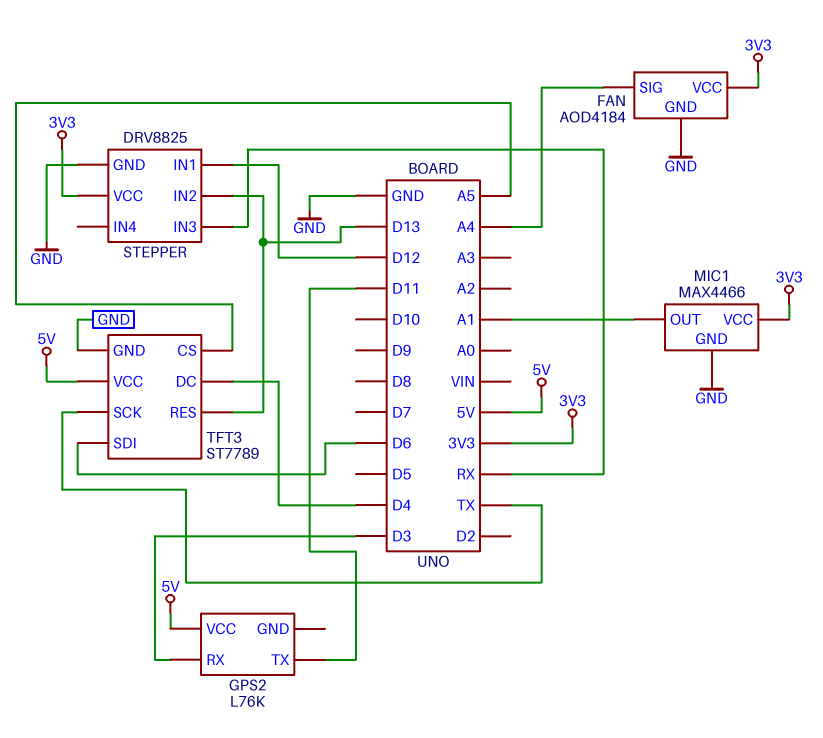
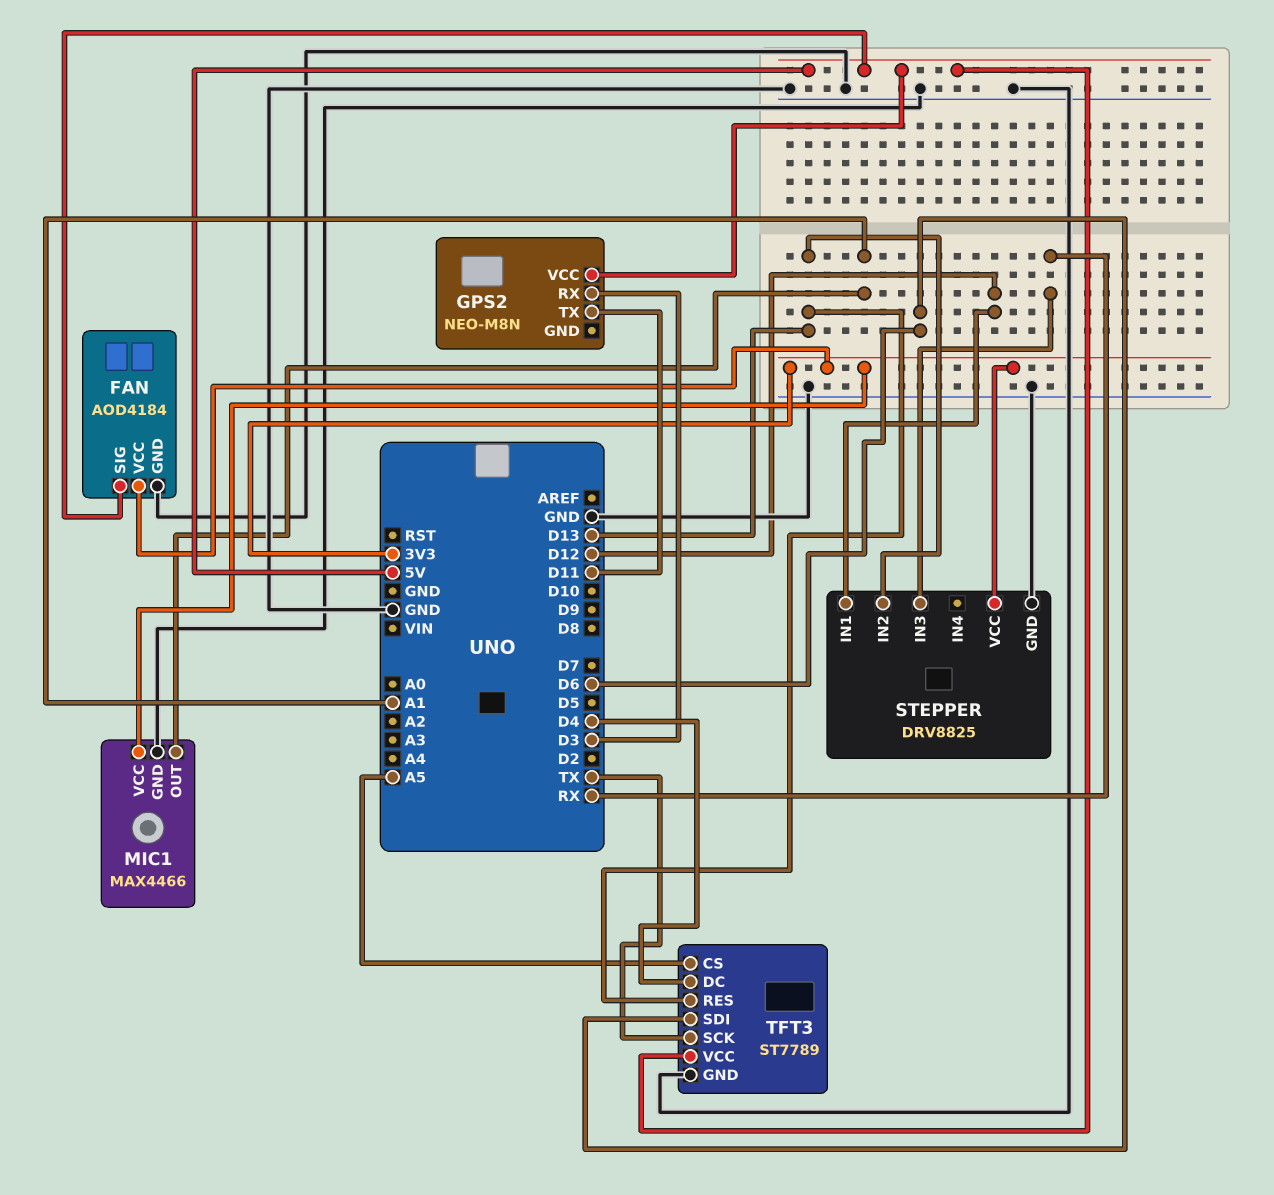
FAN pin SIG: A4 -> 5V
GPS2: L76K -> NEO-M8N

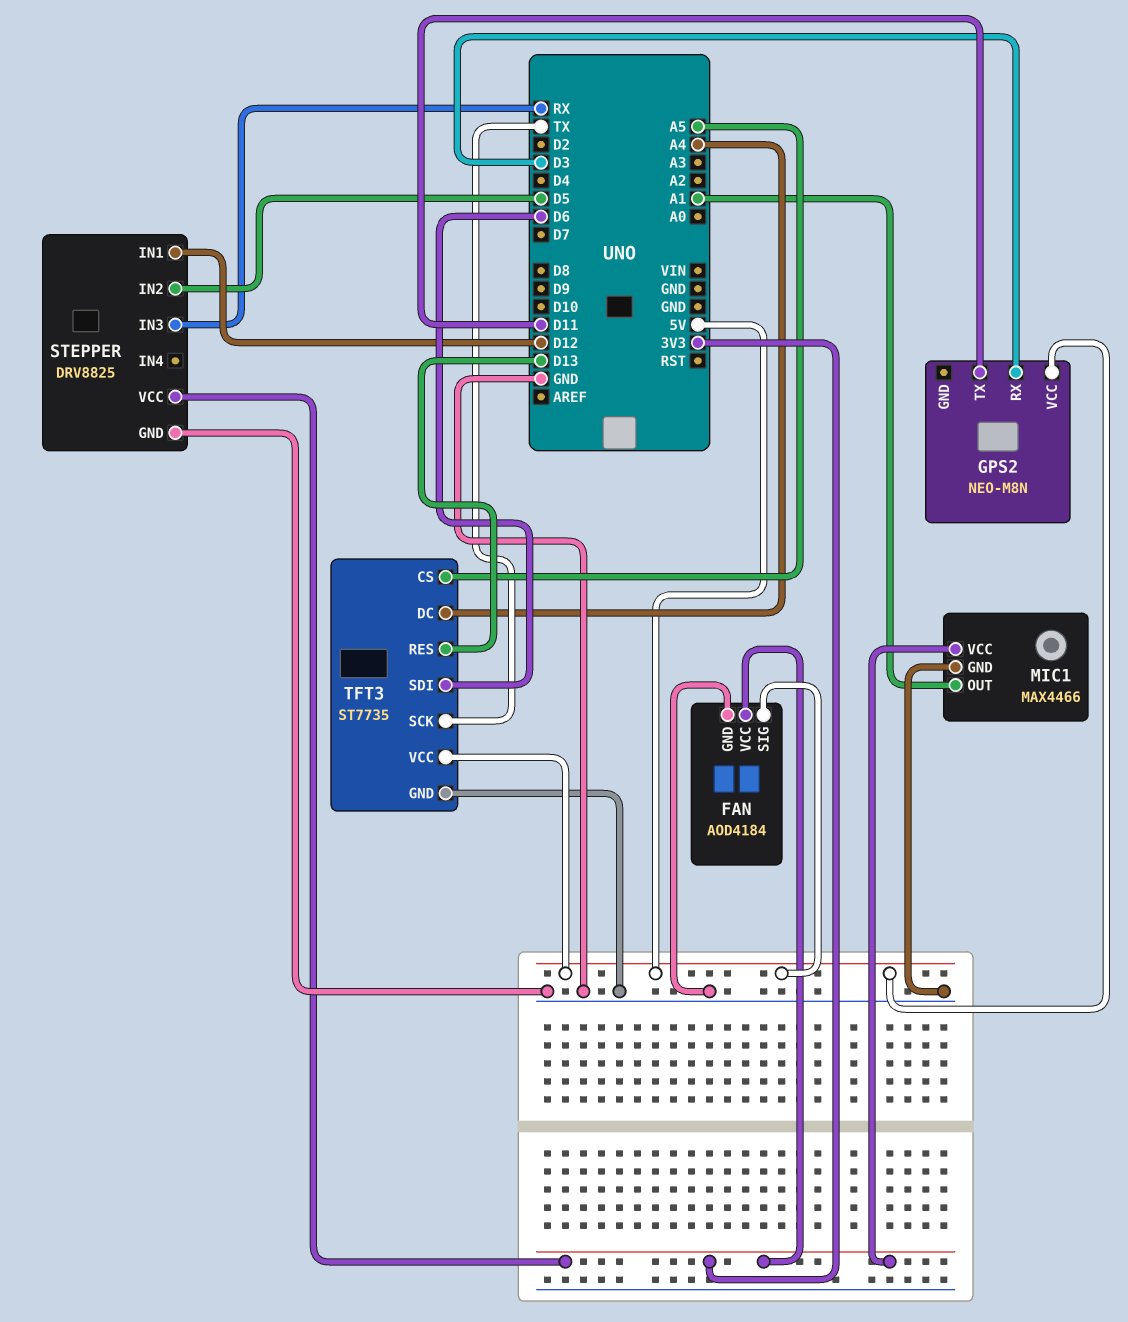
STEPPER pin IN2: D13 -> D5
TFT3: ST7789 -> ST7735
TFT3 pin DC: D4 -> A4

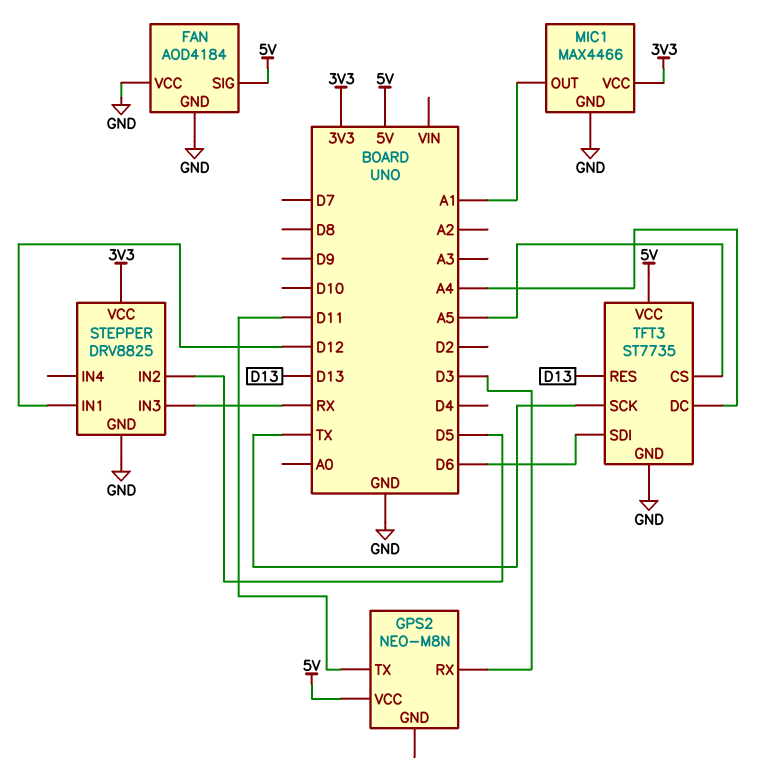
FAN pin VCC: 3V3 -> GND

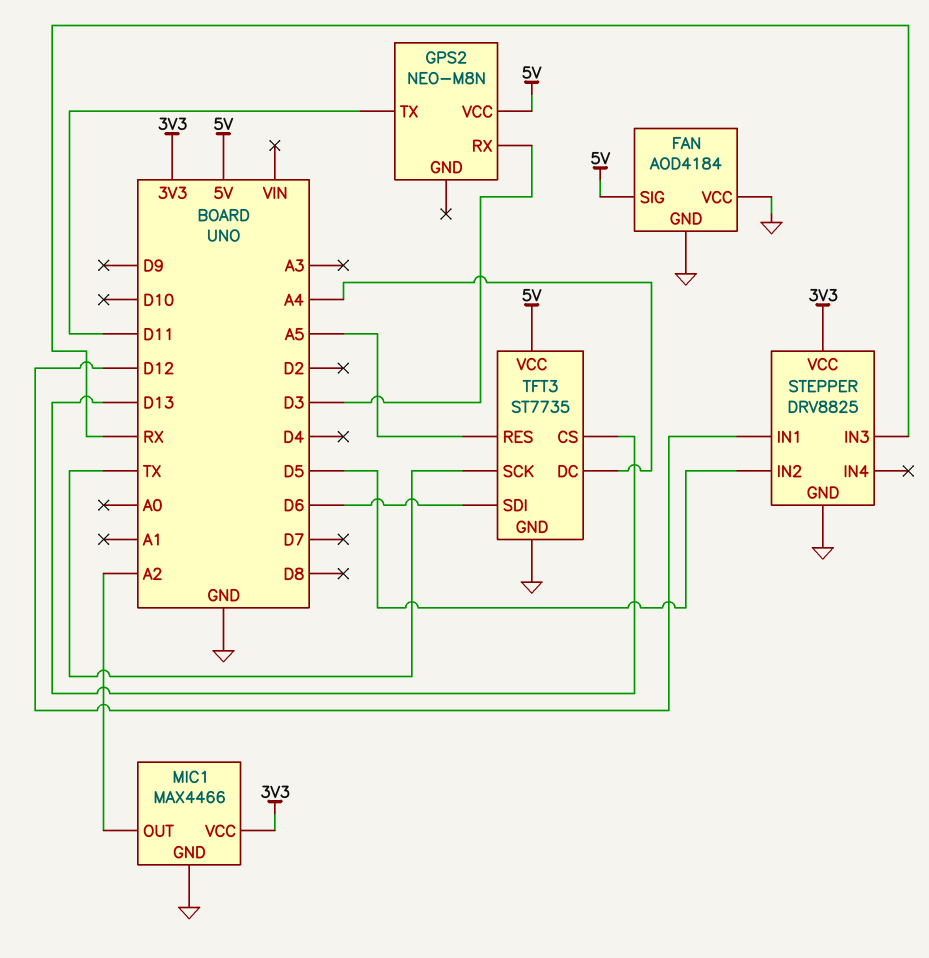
MIC1 pin OUT: A1 -> A2
TFT3 pin CS: A5 -> D13
TFT3 pin RES: D13 -> A5

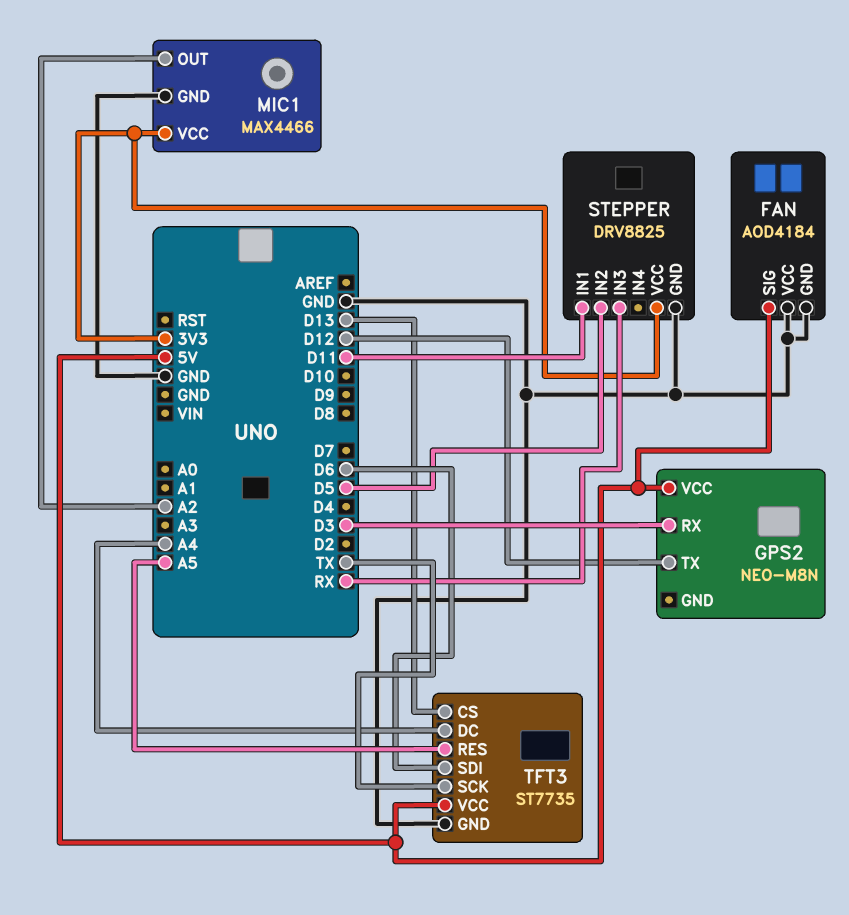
GPS2 pin TX: D11 -> D12
STEPPER pin IN1: D12 -> D11

